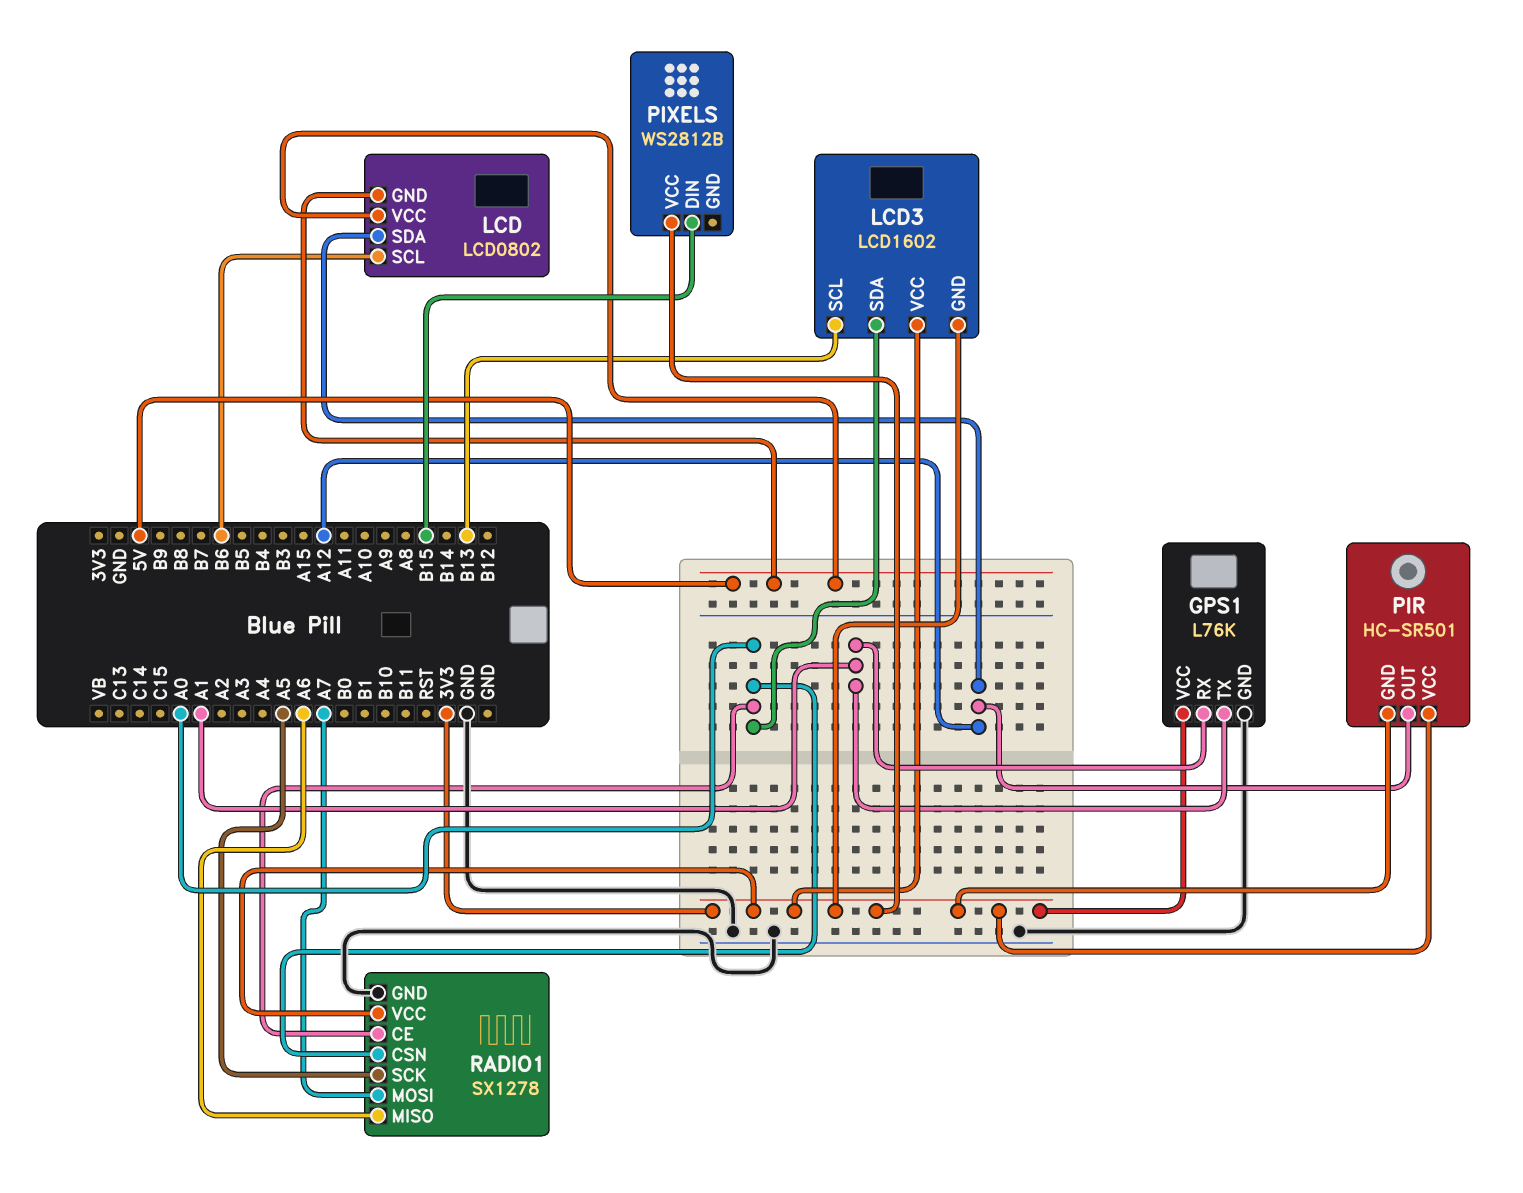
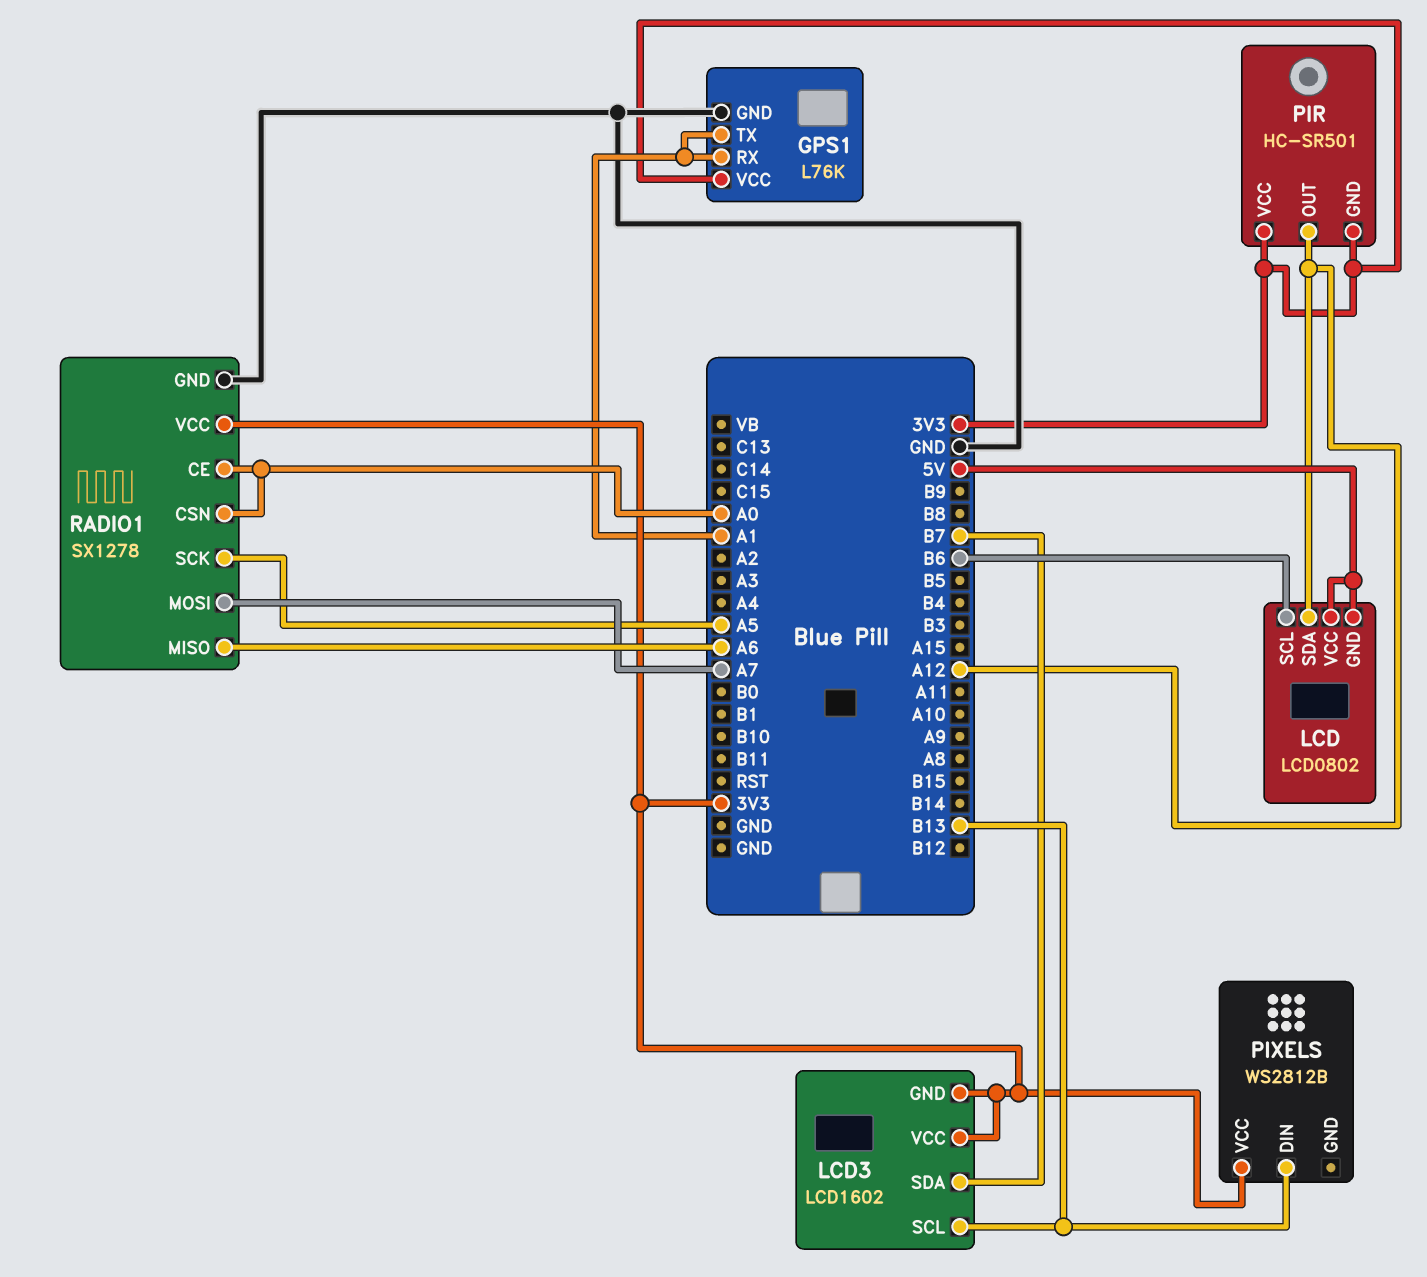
LCD3 pin SDA: A0 -> B7
PIXELS pin DIN: B15 -> B13

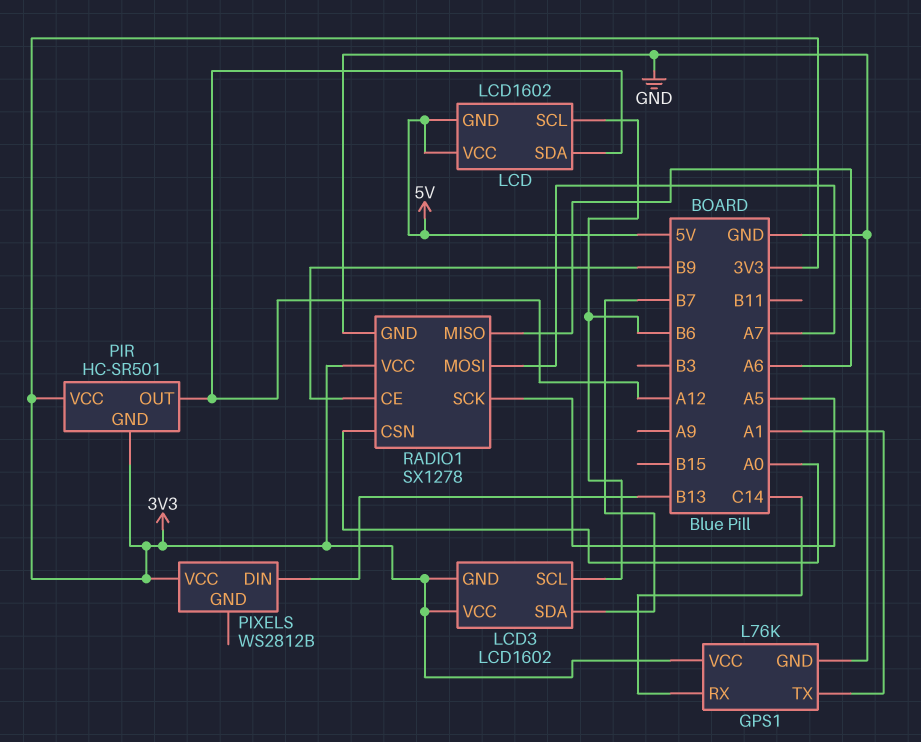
GPS1 pin RX: A1 -> C14
LCD: LCD0802 -> LCD1602
LCD3 pin SCL: B13 -> B6
RADIO1 pin CE: A0 -> B9

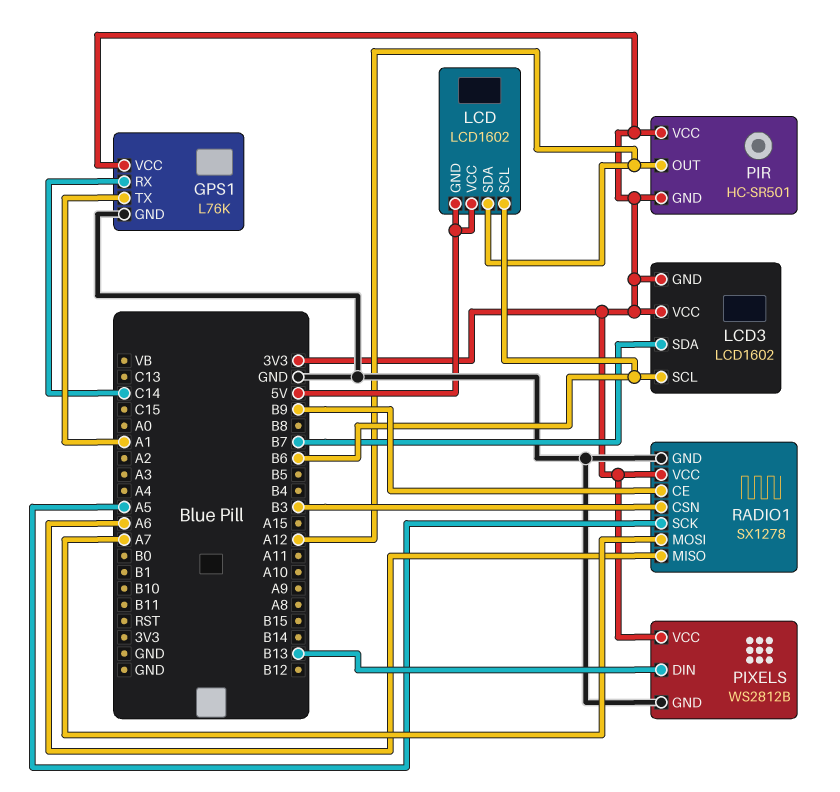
PIXELS pin GND: none -> GND
RADIO1 pin CSN: A0 -> B3

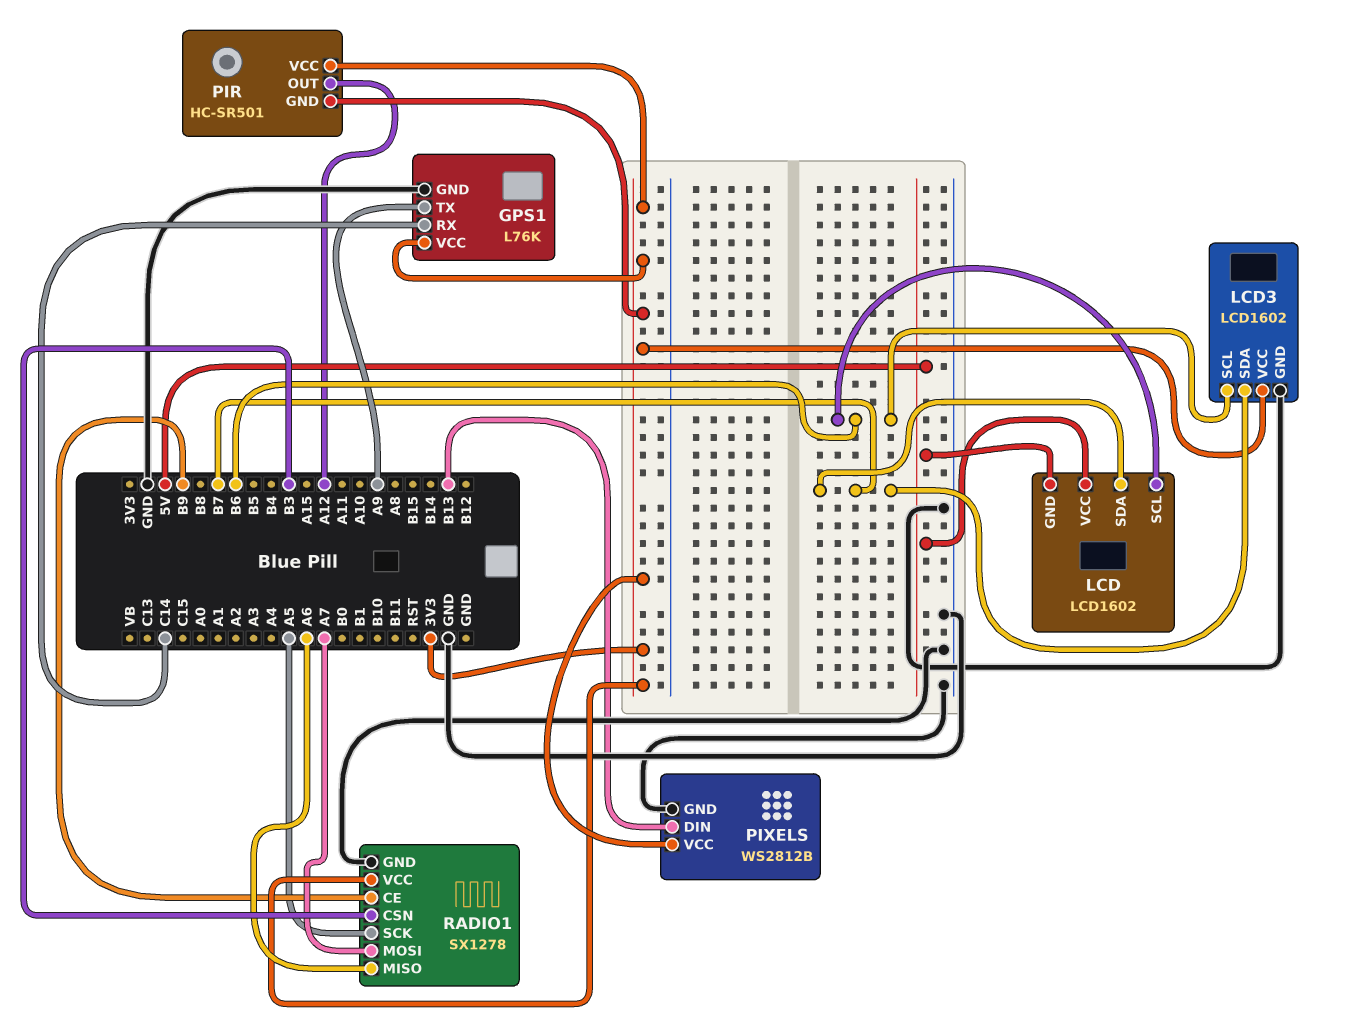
GPS1 pin TX: A1 -> A9
LCD pin SDA: A12 -> B7
LCD3 pin GND: 3V3 -> GND

